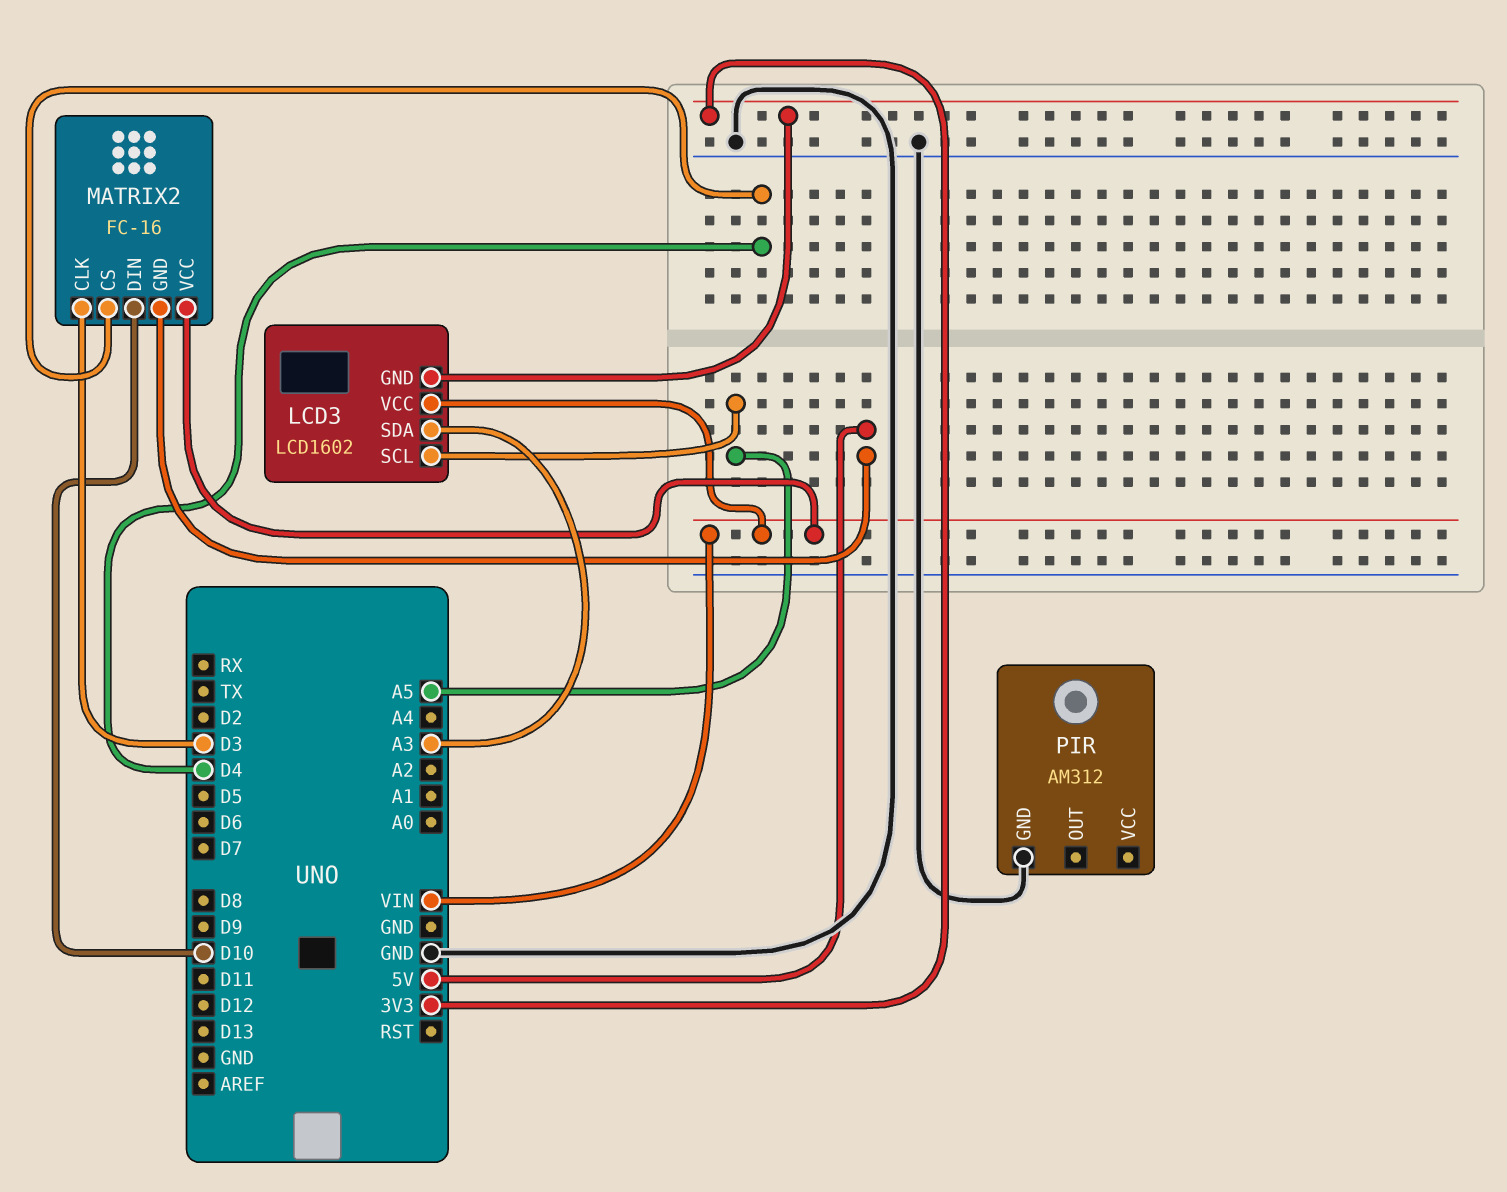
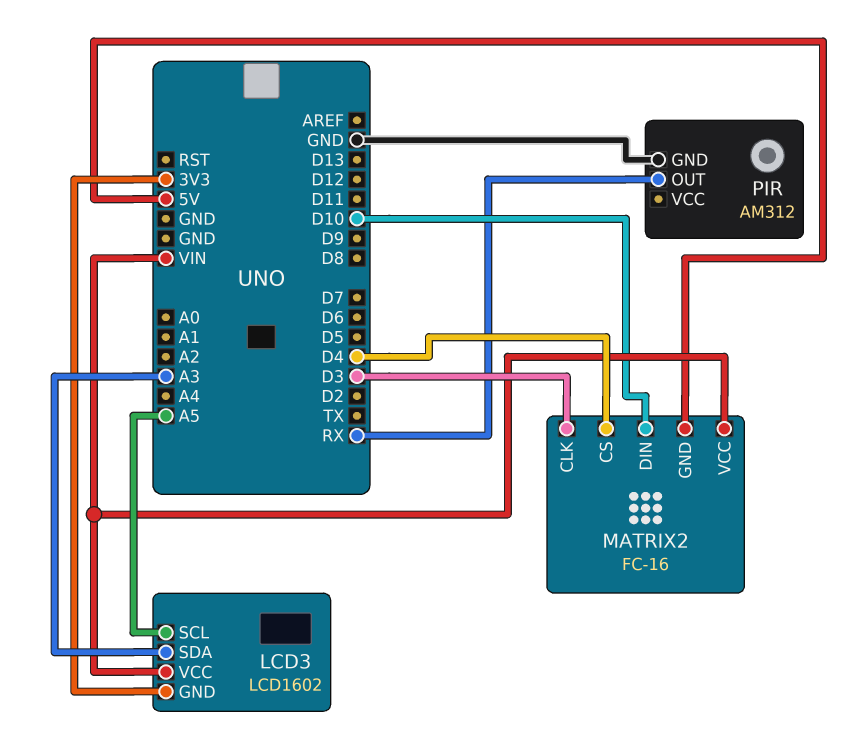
PIR pin OUT: none -> RX

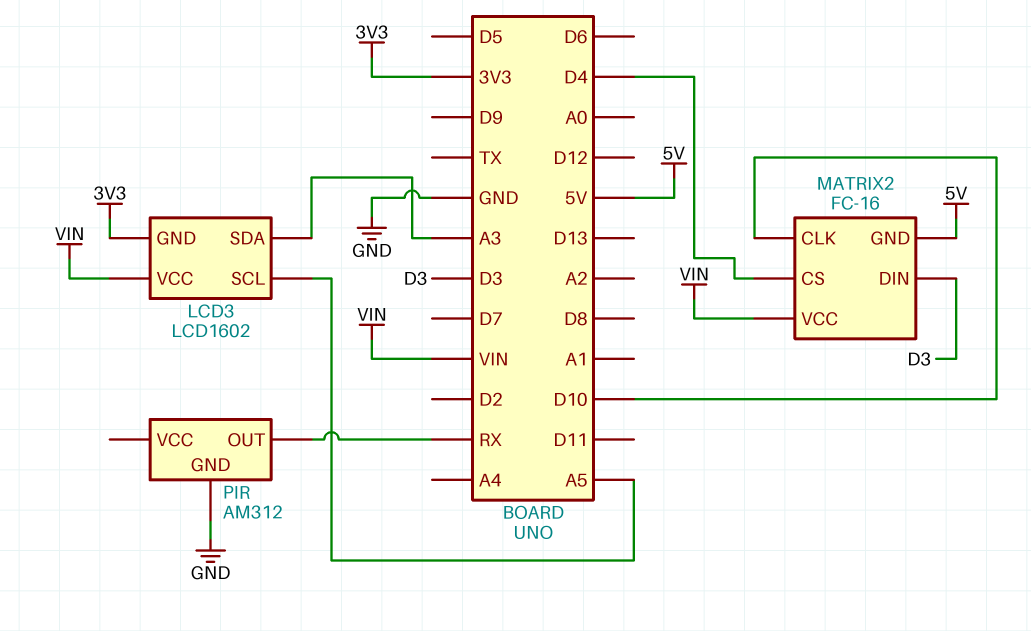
MATRIX2 pin CLK: D3 -> D10
MATRIX2 pin DIN: D10 -> D3

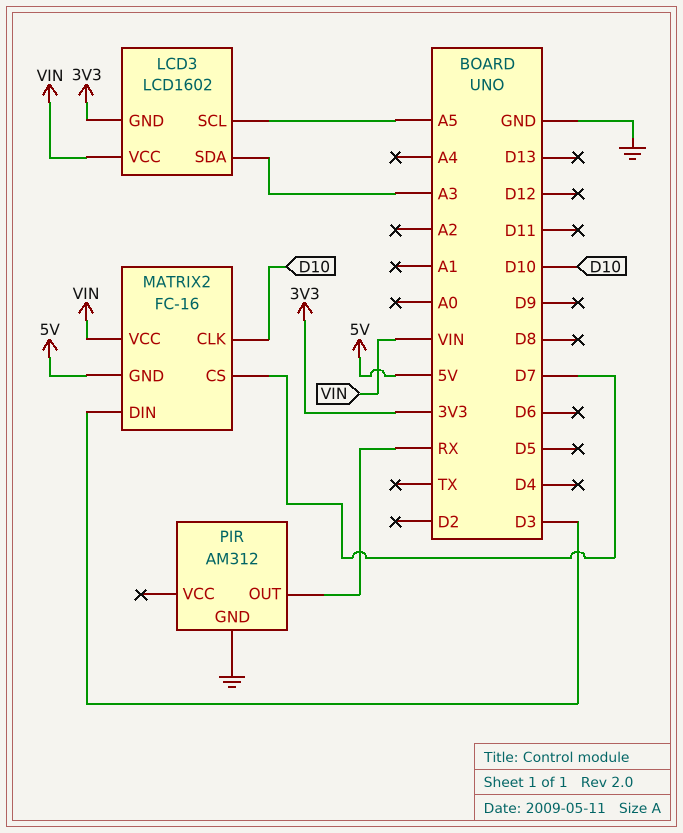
MATRIX2 pin CS: D4 -> D7

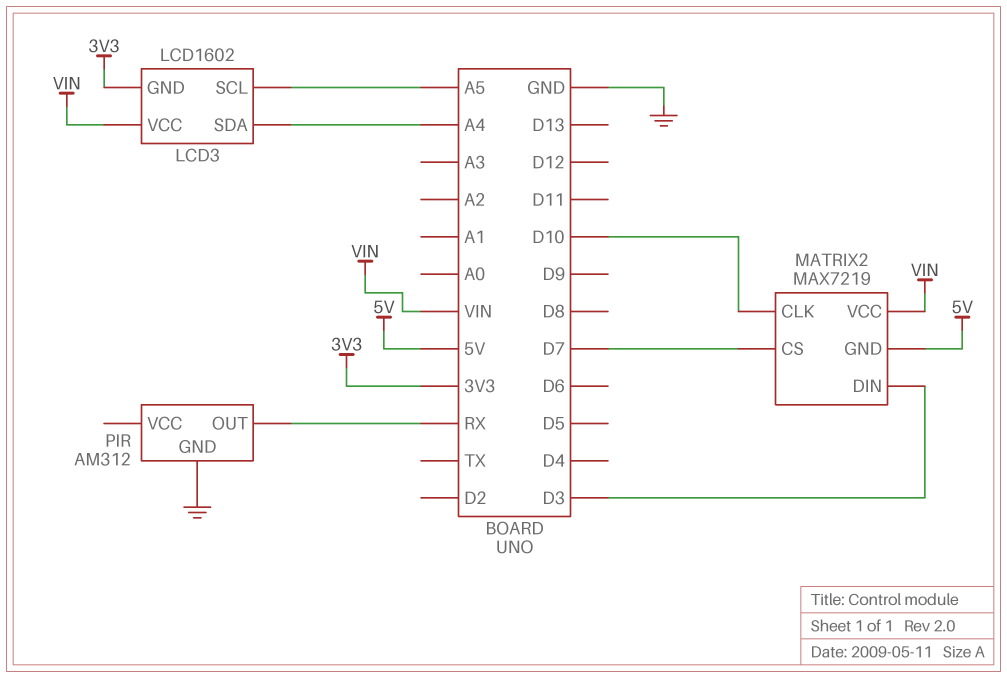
LCD3 pin SDA: A3 -> A4
MATRIX2: FC-16 -> MAX7219

